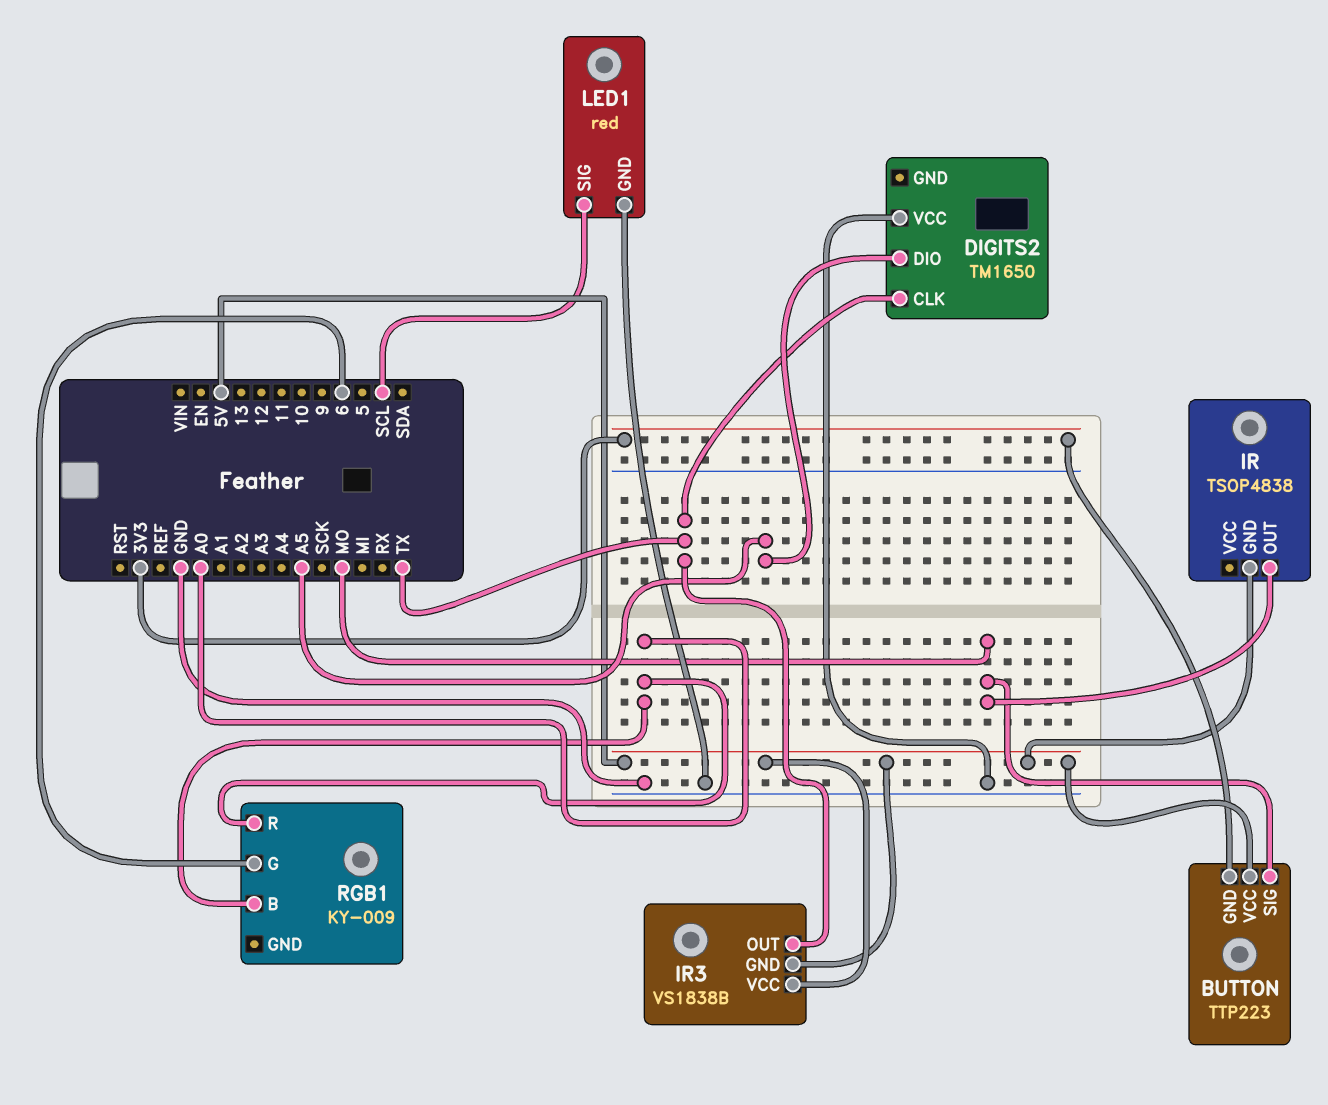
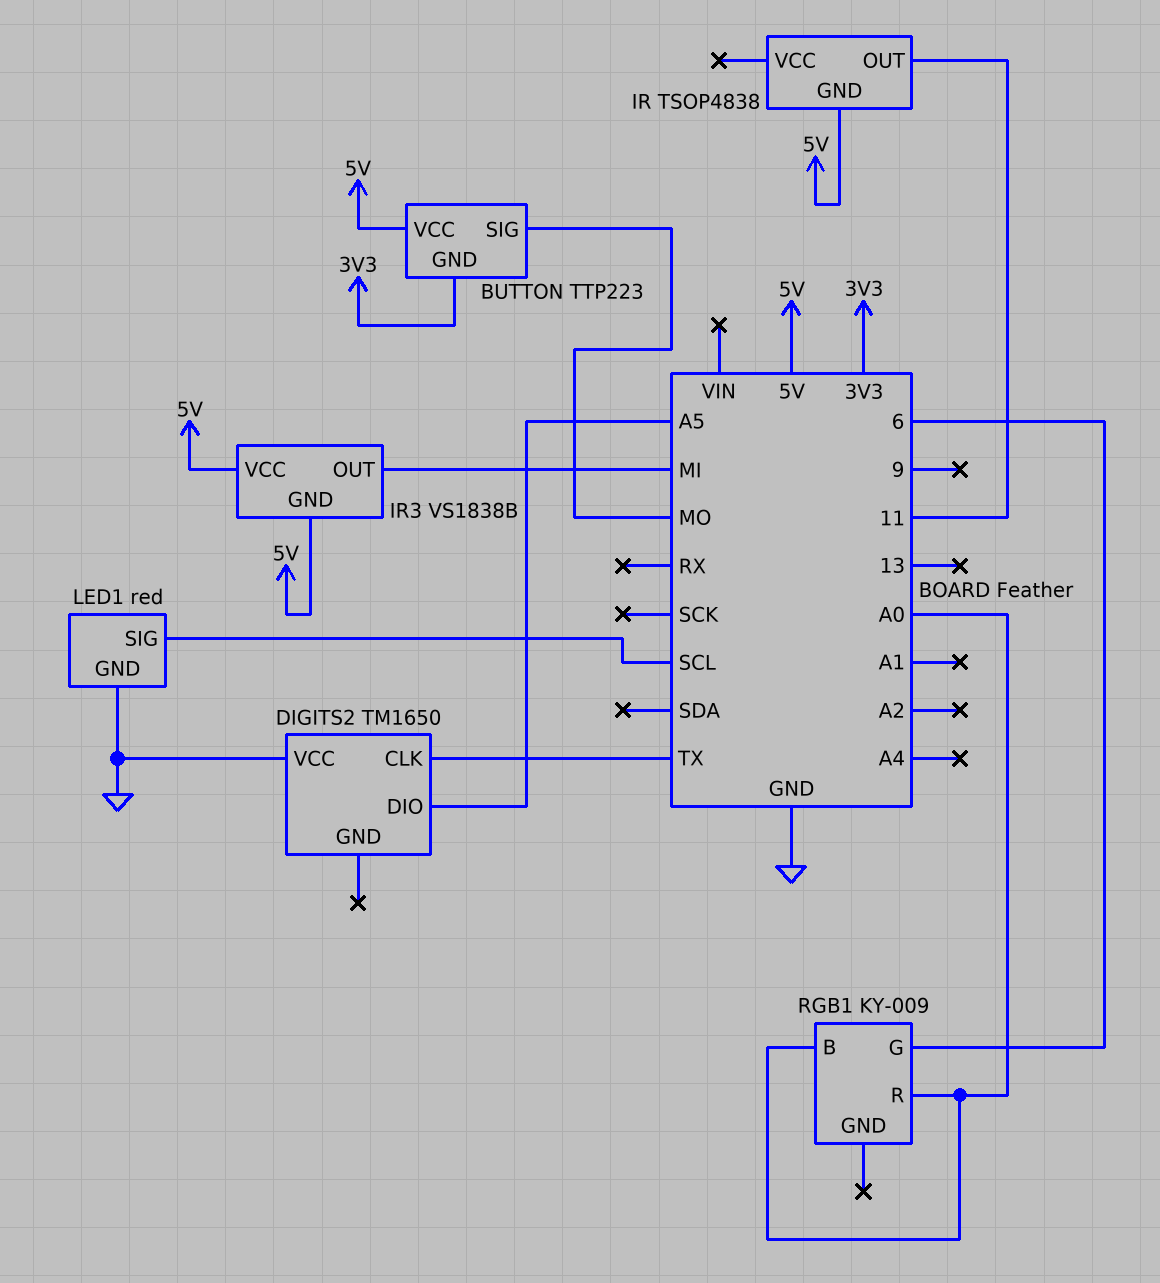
IR pin OUT: MO -> 11
IR3 pin OUT: TX -> MI

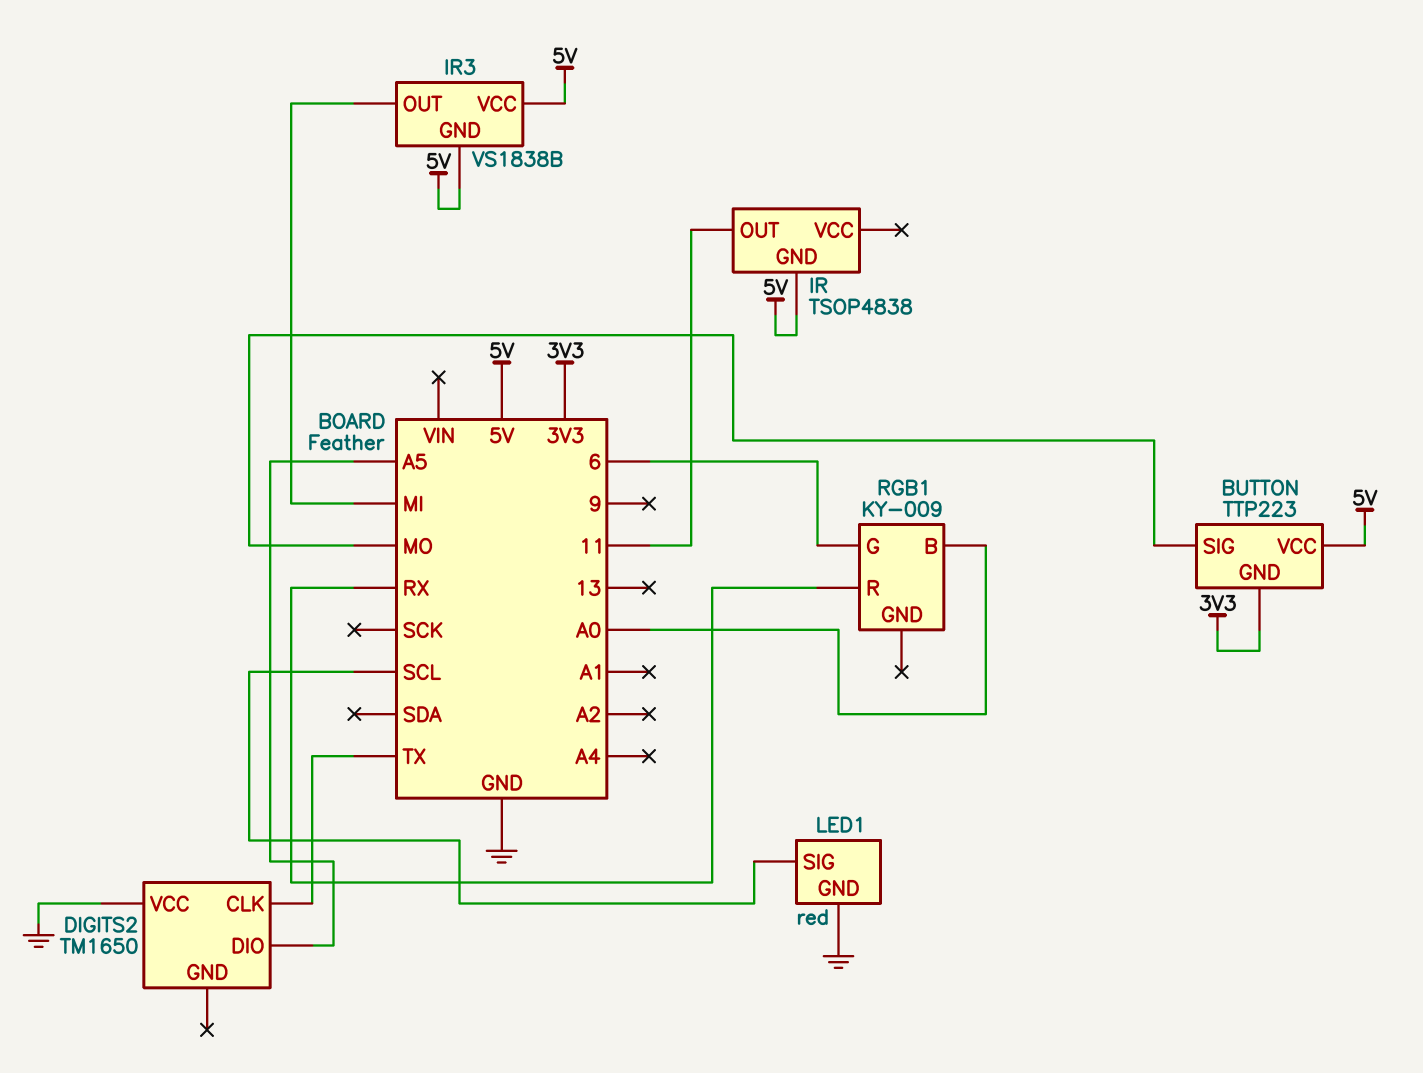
RGB1 pin R: A0 -> RX

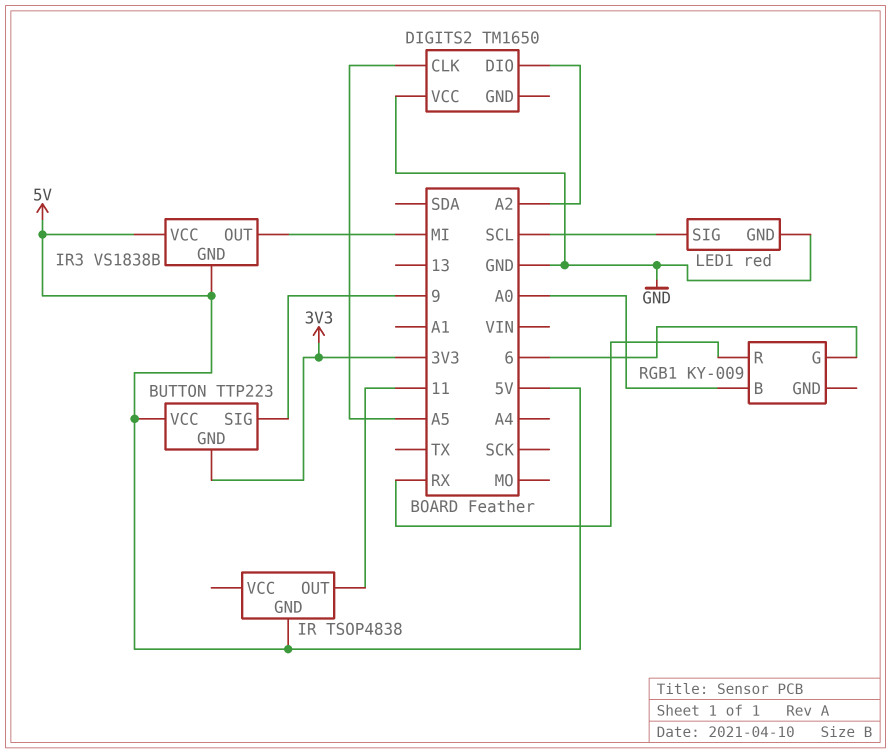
BUTTON pin SIG: MO -> 9
DIGITS2 pin CLK: TX -> A5
DIGITS2 pin DIO: A5 -> A2

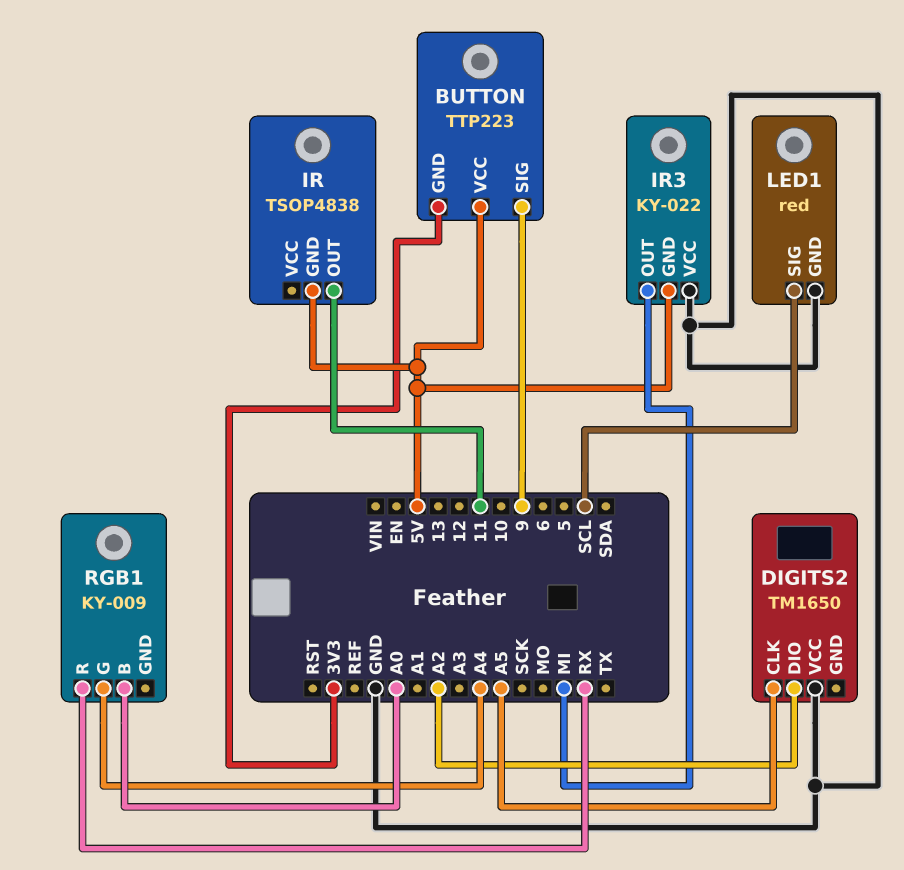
IR3: VS1838B -> KY-022
IR3 pin VCC: 5V -> GND
RGB1 pin G: 6 -> A4

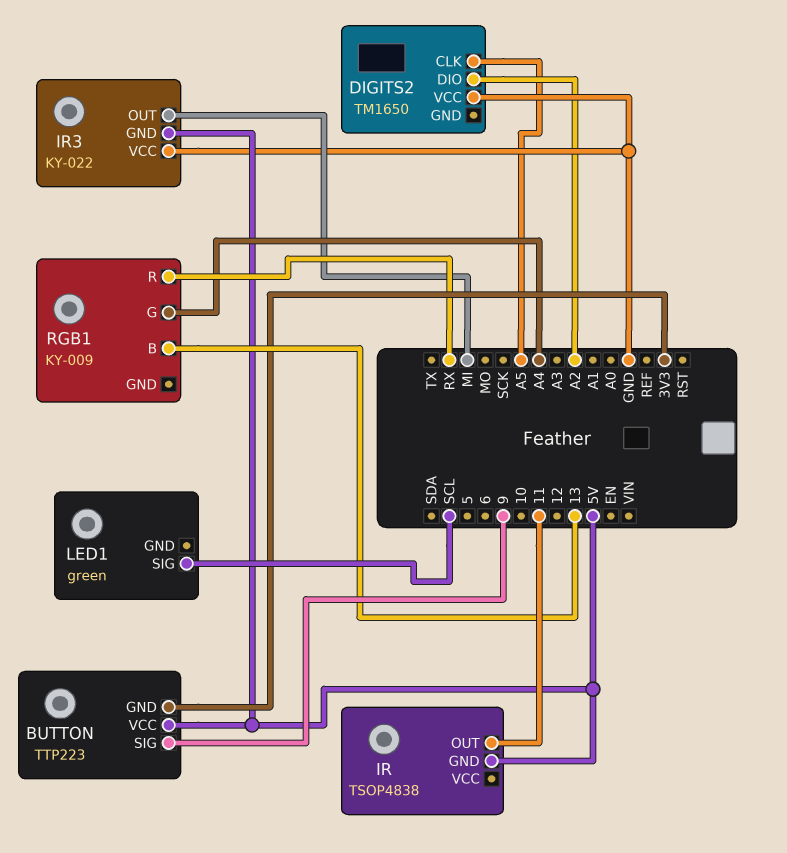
LED1: red -> green
LED1 pin GND: GND -> none
RGB1 pin B: A0 -> 13

